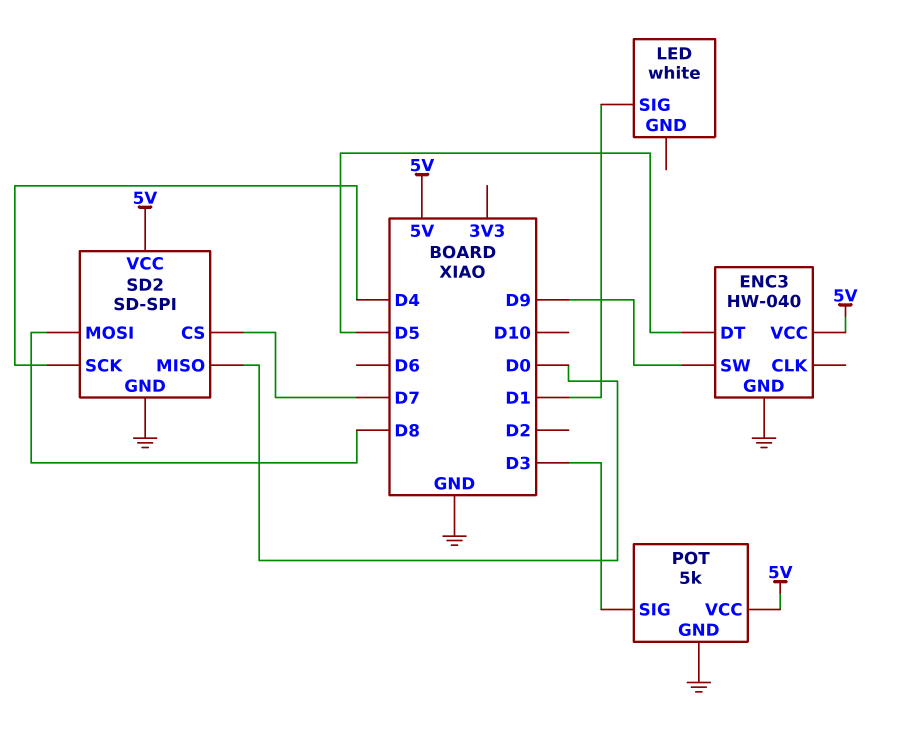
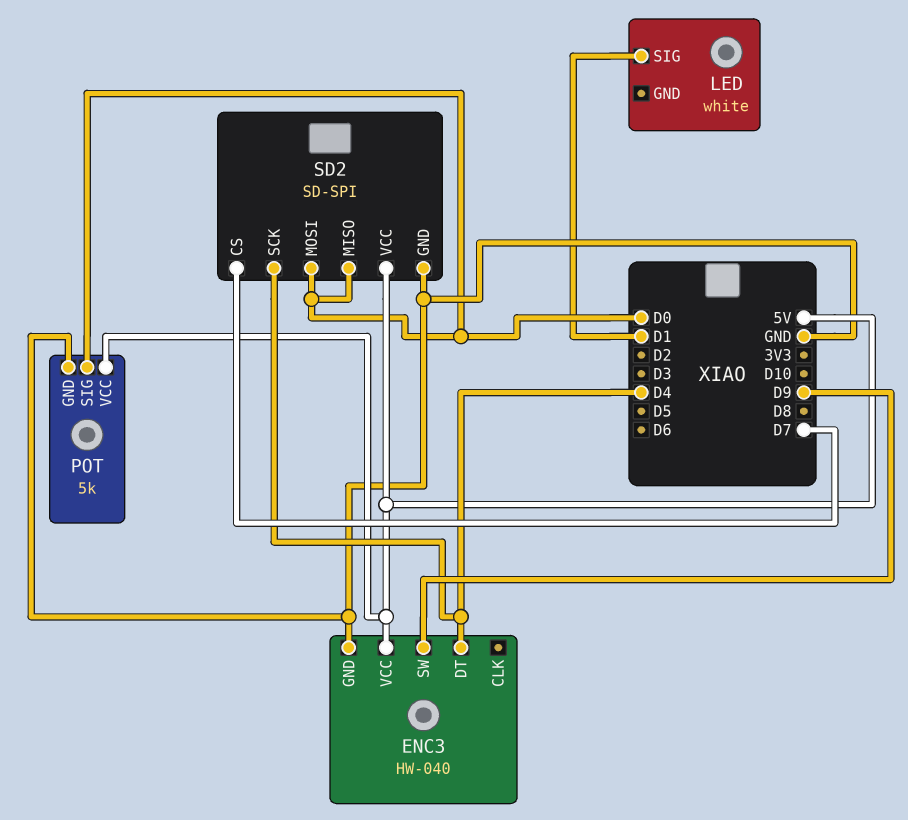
ENC3 pin DT: D5 -> D4
POT pin SIG: D3 -> D0
SD2 pin MOSI: D8 -> D0

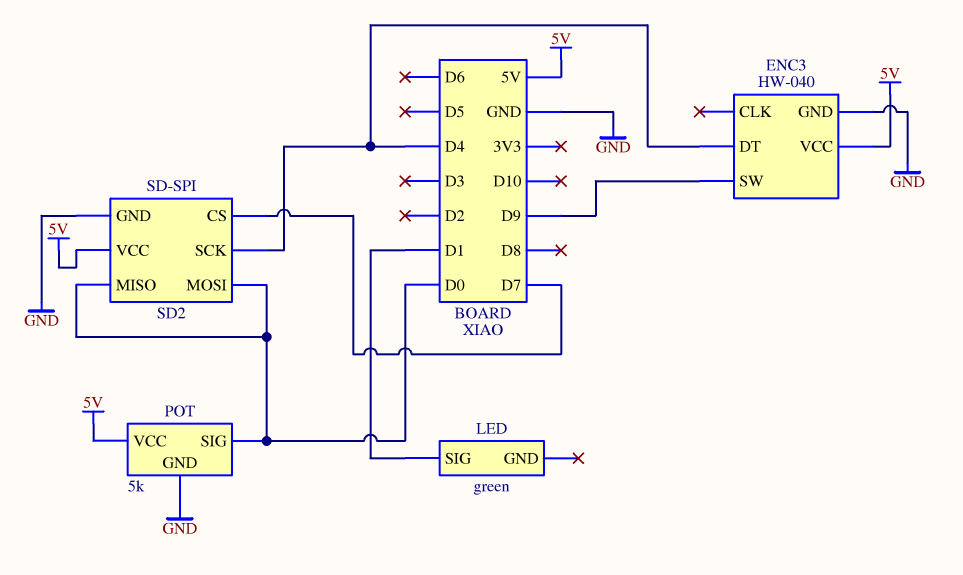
LED: white -> green

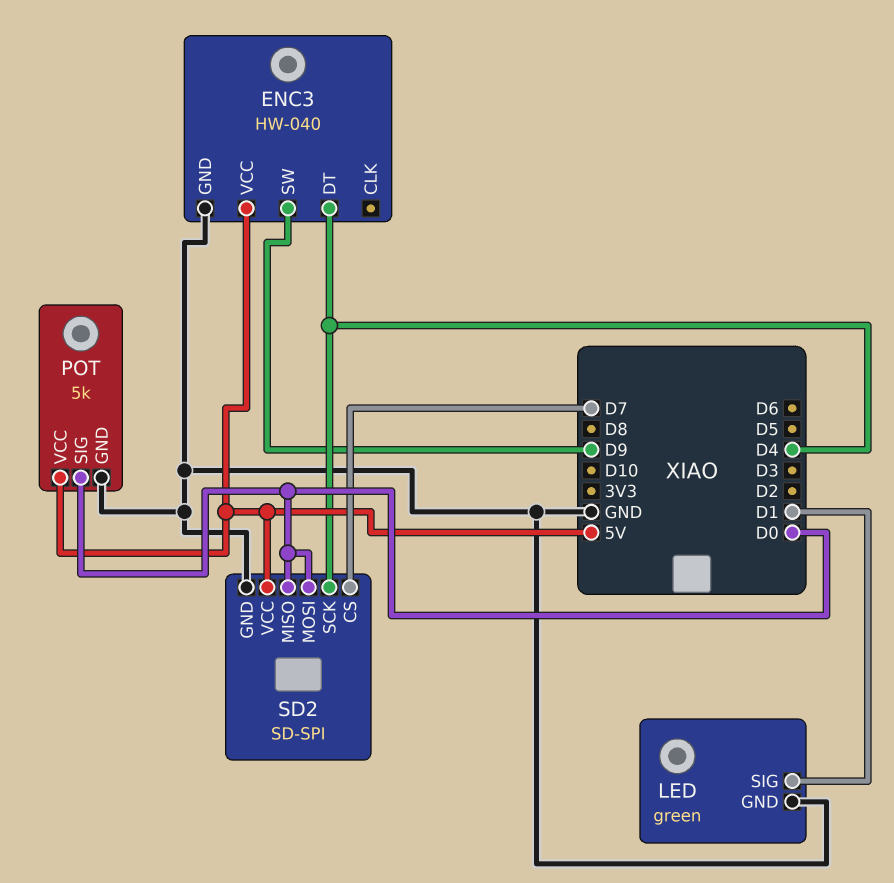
LED pin GND: none -> GND

